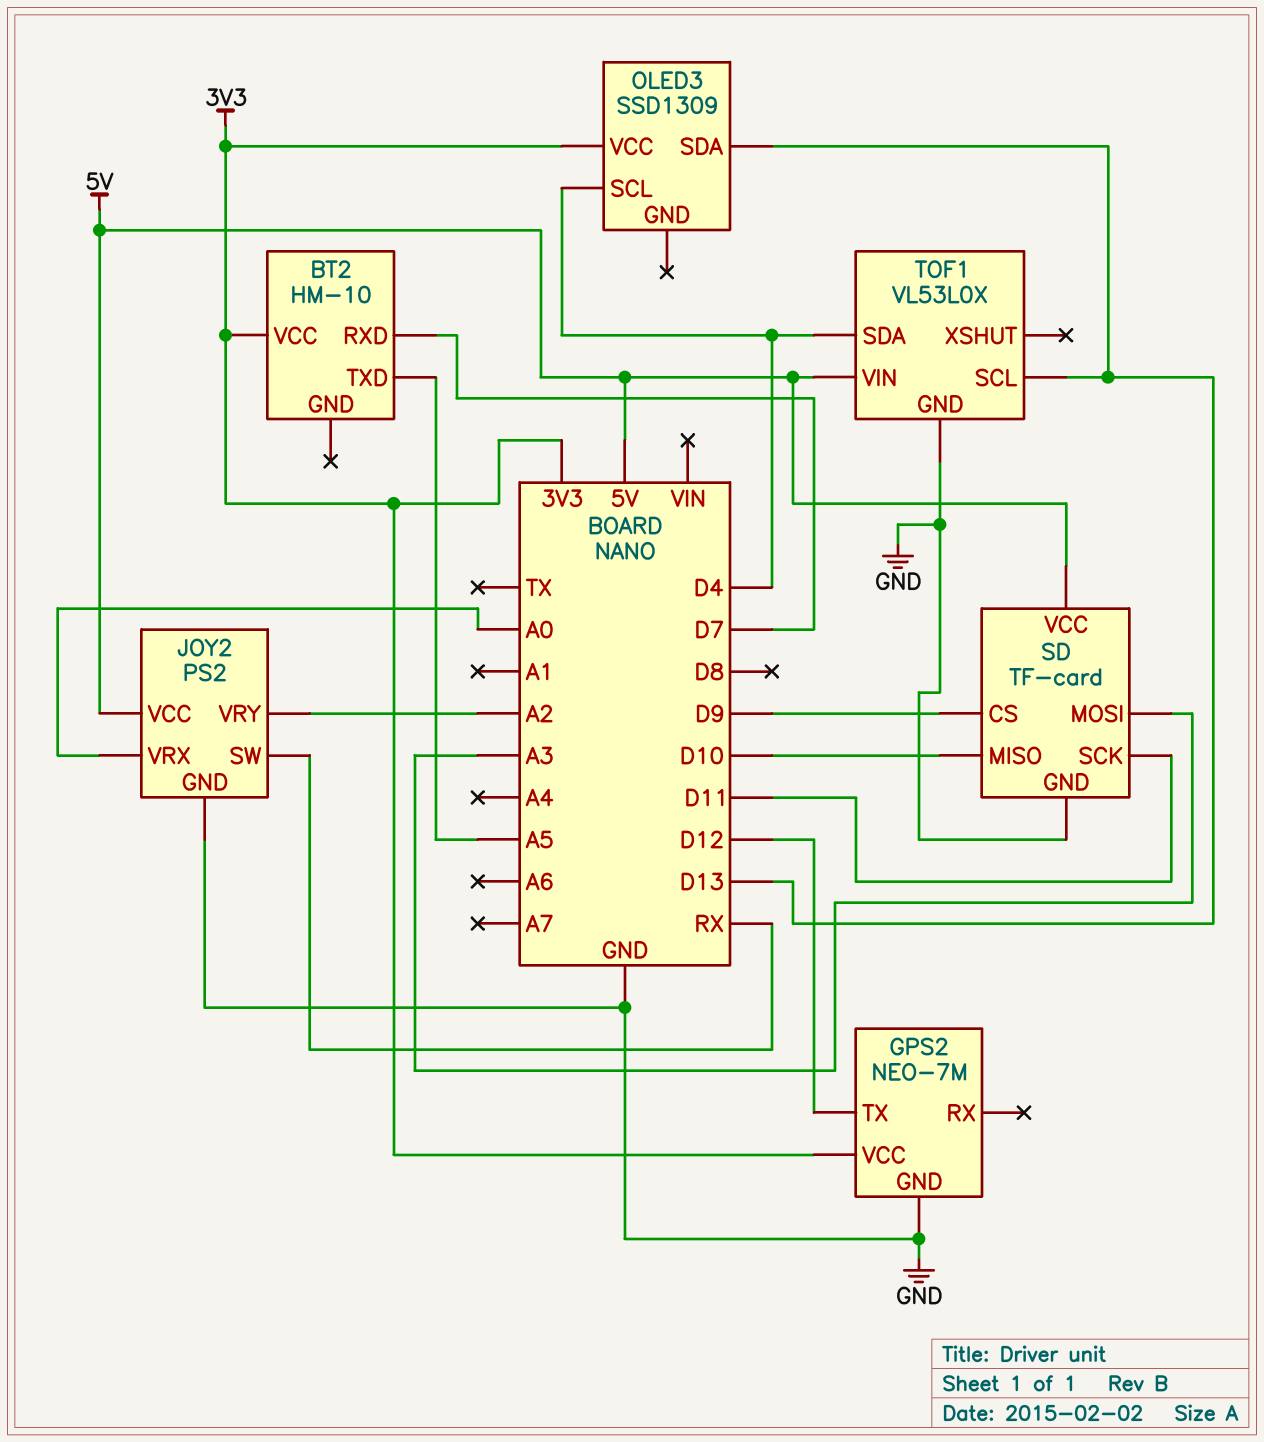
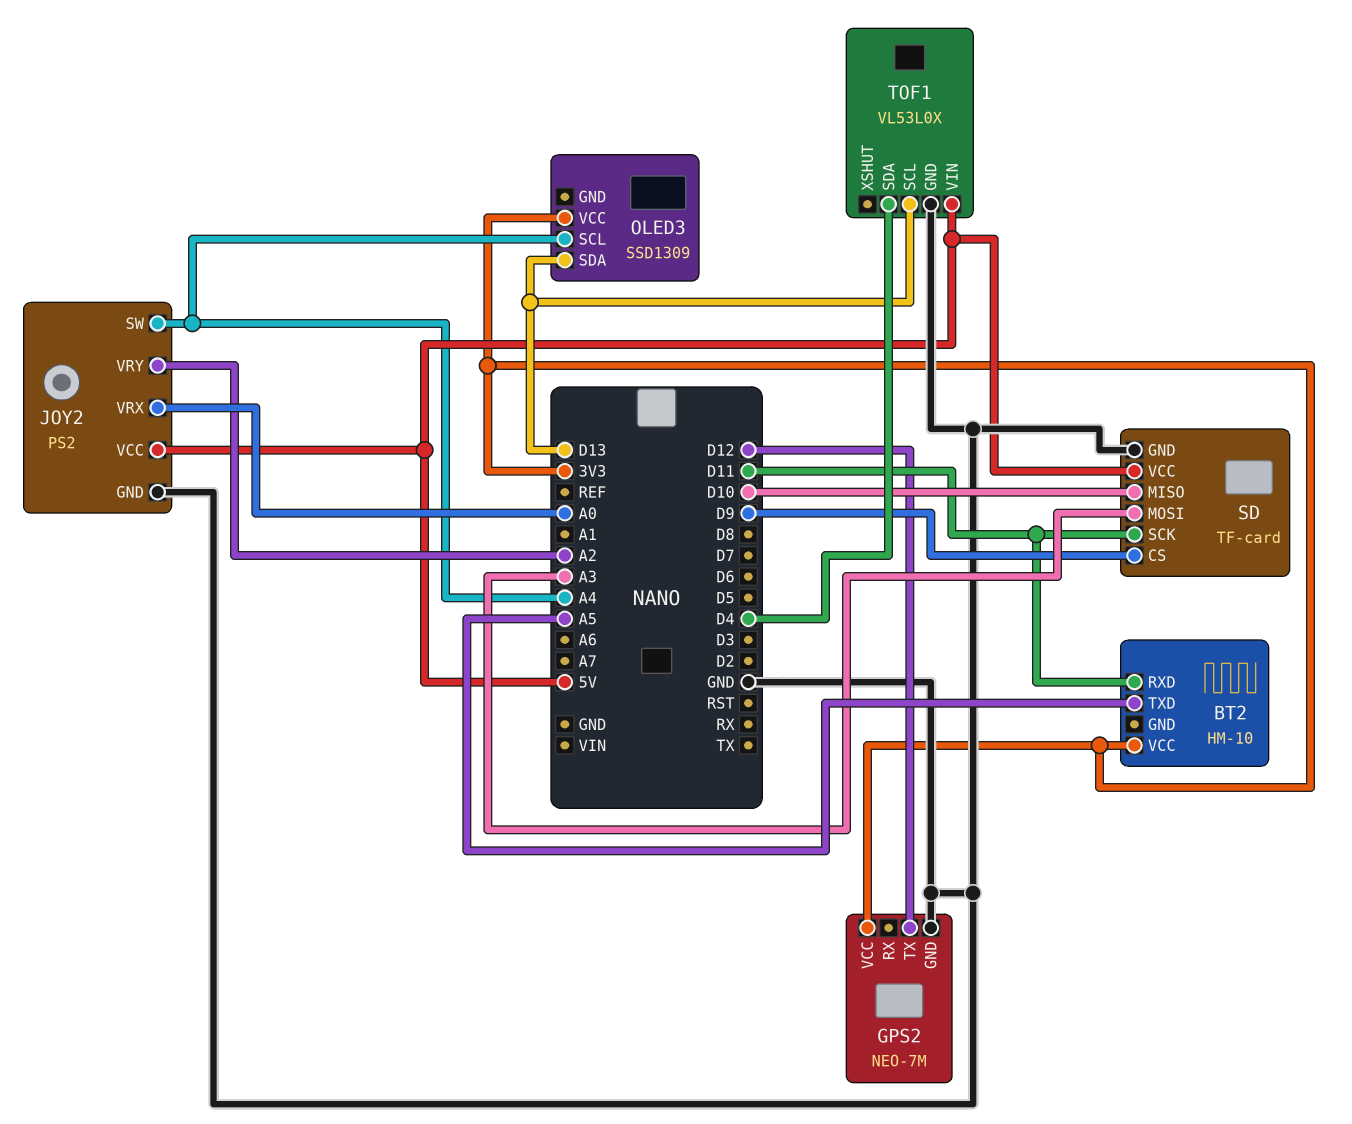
BT2 pin RXD: D7 -> D11
JOY2 pin SW: RX -> A4
OLED3 pin SCL: D4 -> A4

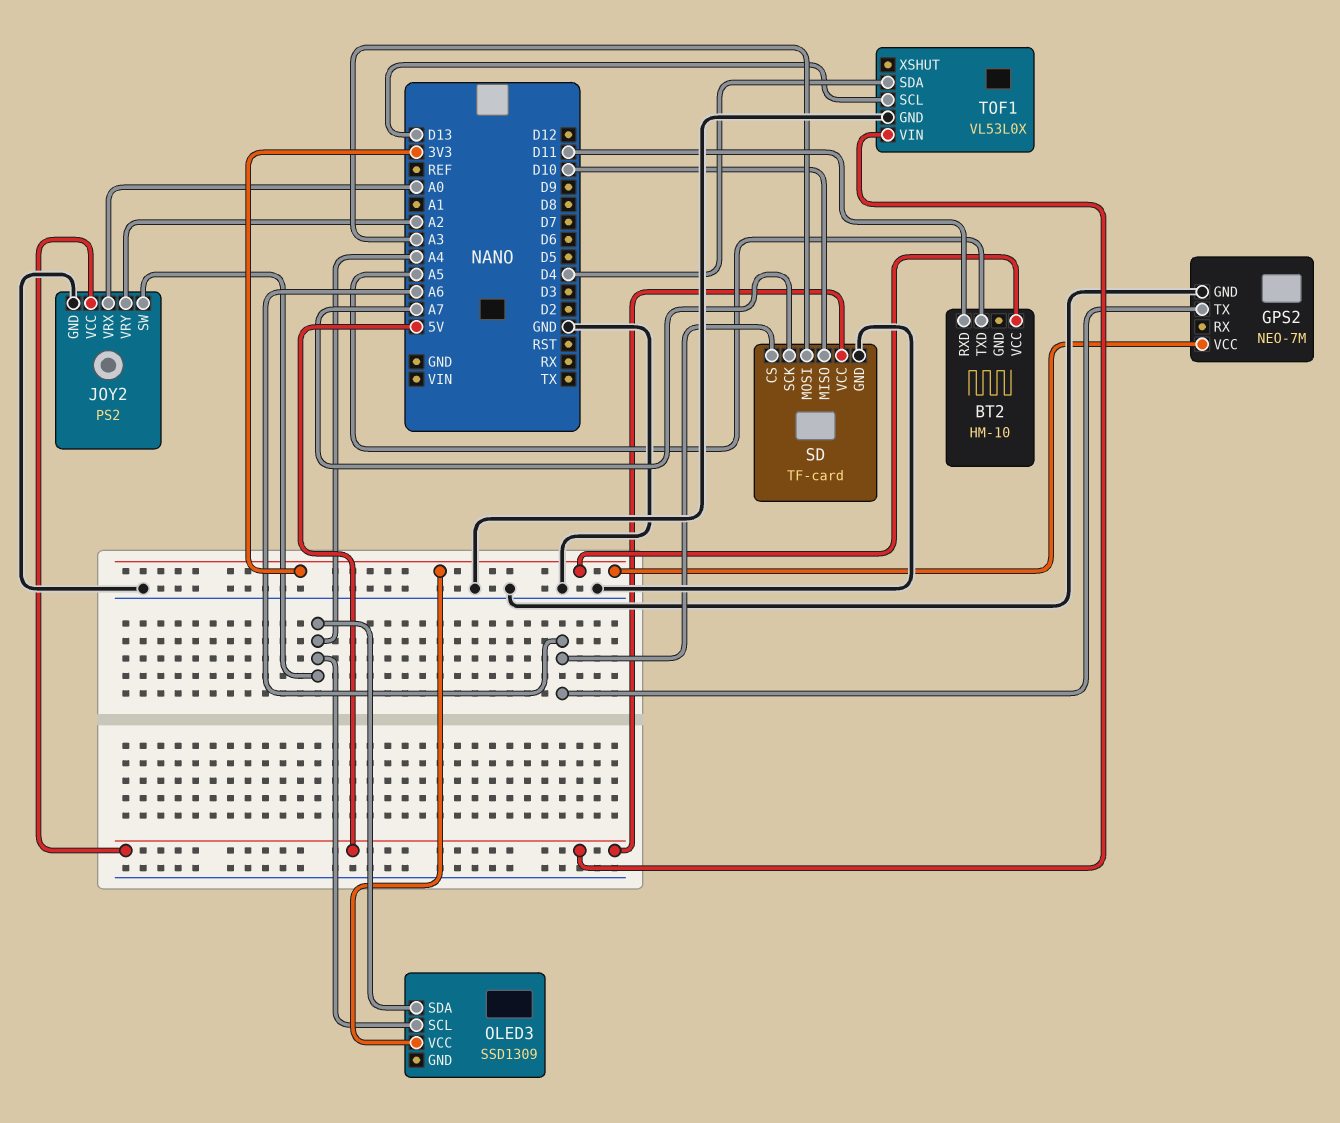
GPS2 pin TX: D12 -> A6
OLED3 pin SDA: D13 -> A4
SD pin CS: D9 -> A6
SD pin SCK: D11 -> A7

